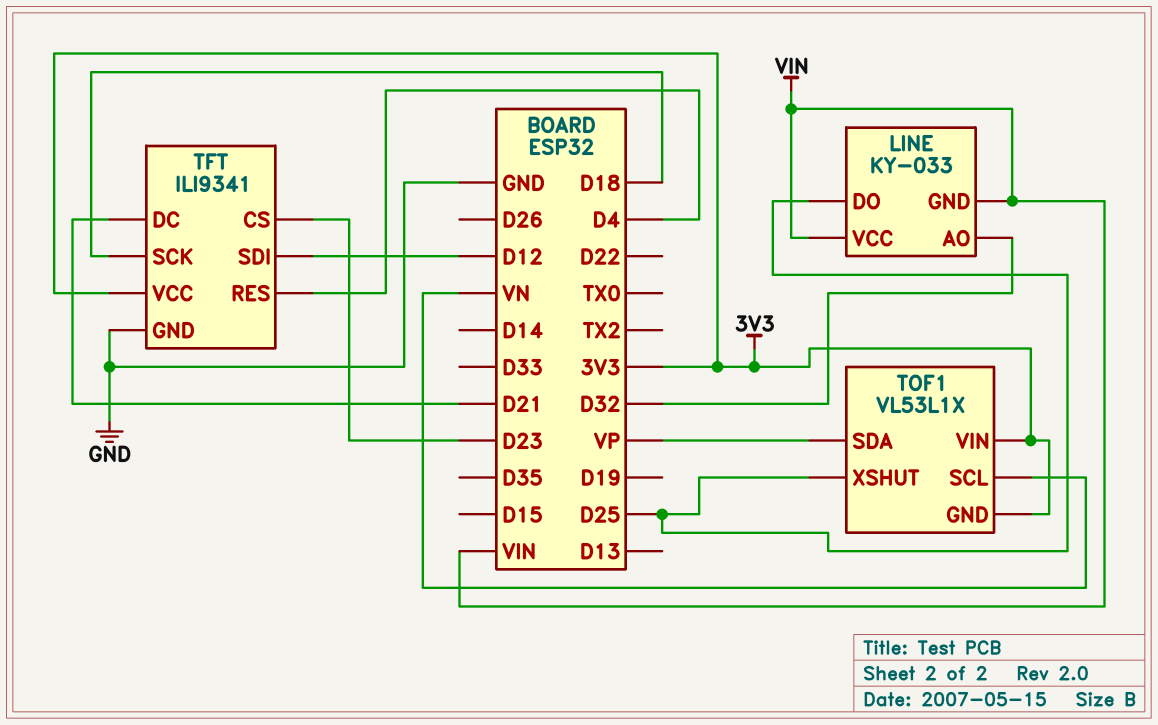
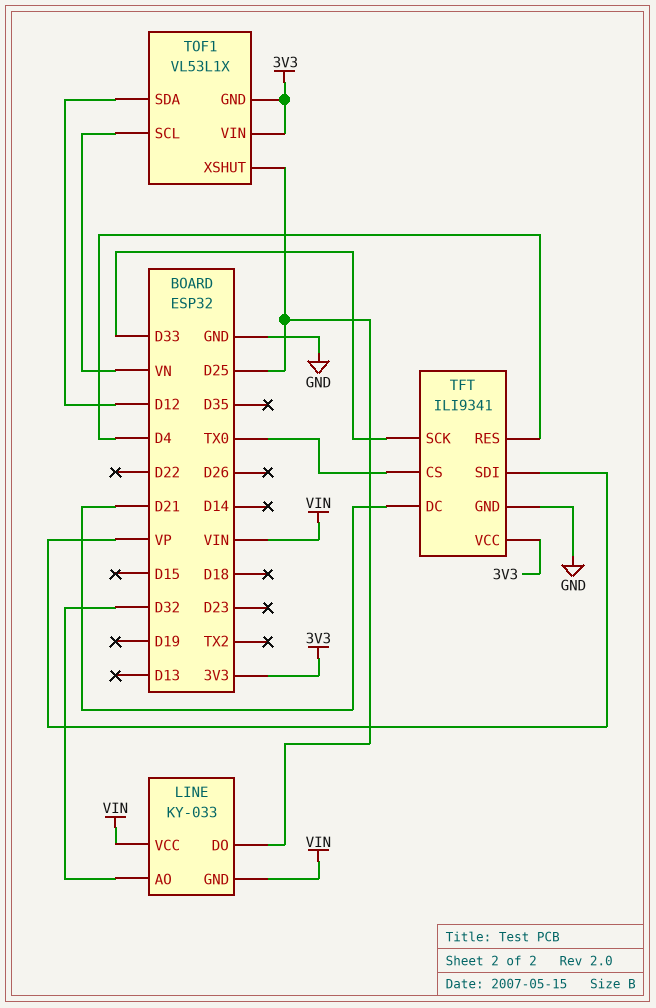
TFT pin CS: D23 -> TX0
TFT pin SCK: D18 -> D33
TFT pin SDI: D12 -> VP
TOF1 pin SDA: VP -> D12

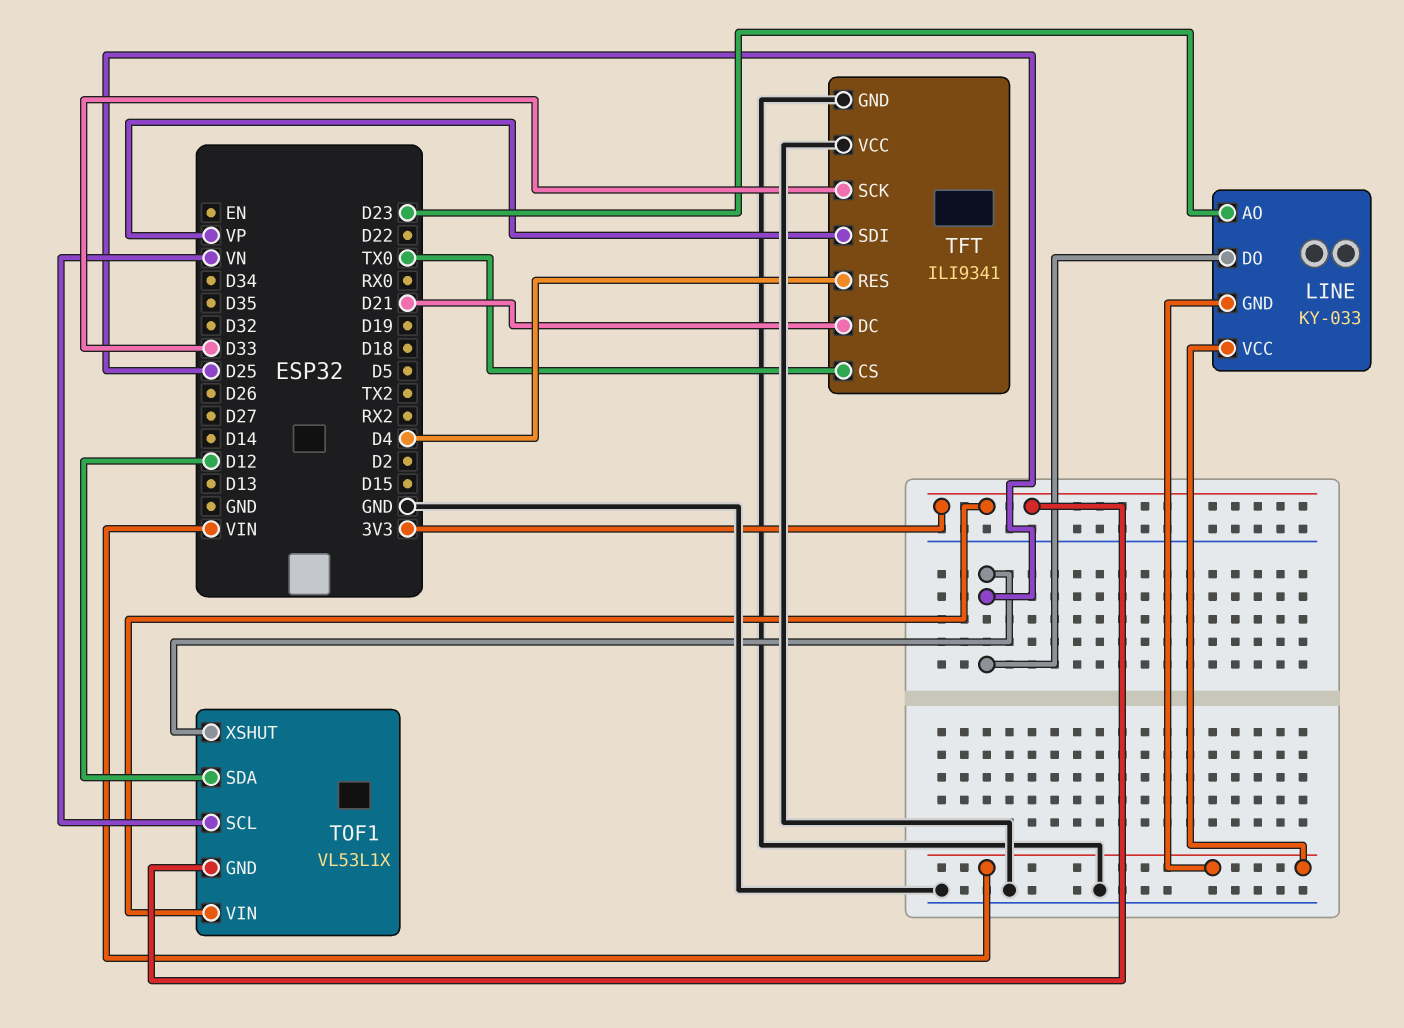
LINE pin AO: D32 -> D23
TFT pin VCC: 3V3 -> GND

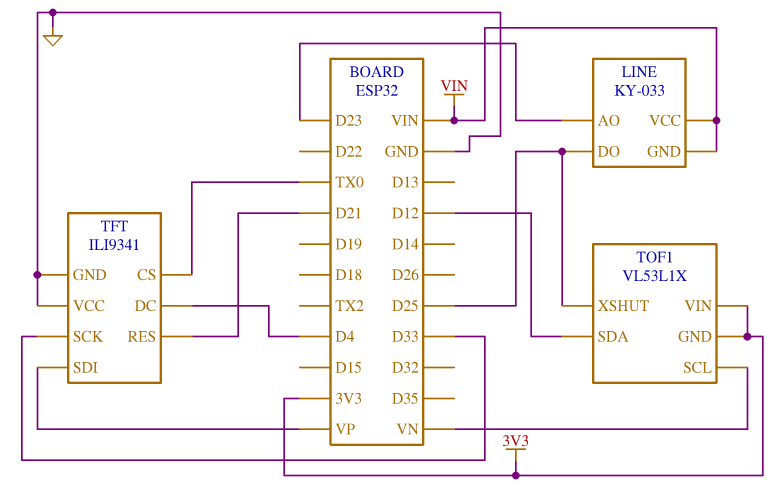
TFT pin DC: D21 -> D4
TFT pin RES: D4 -> D21

